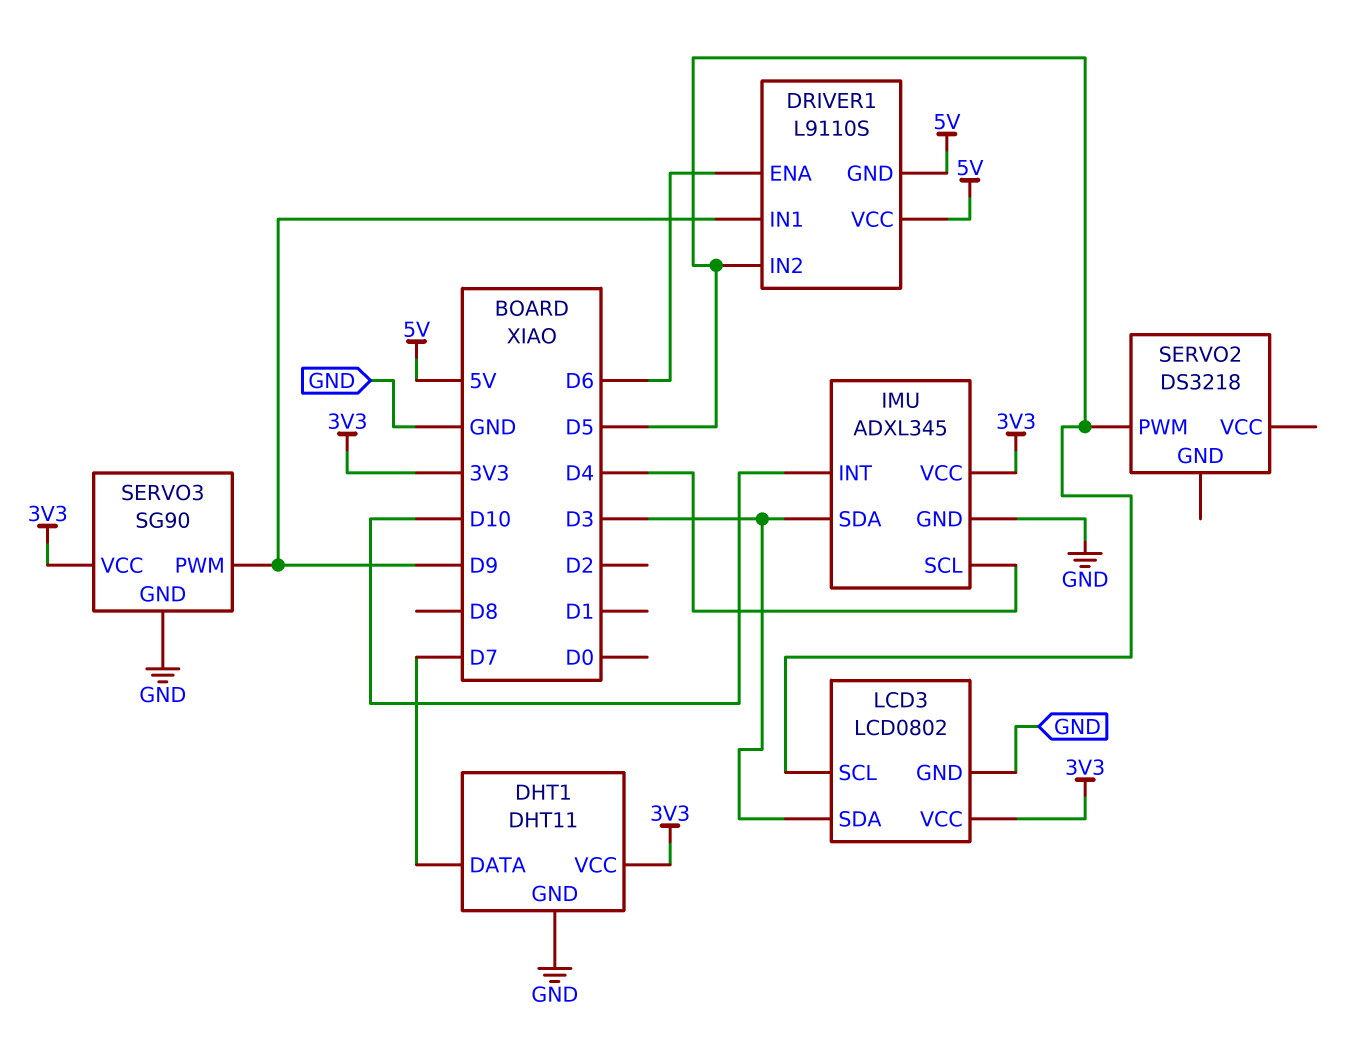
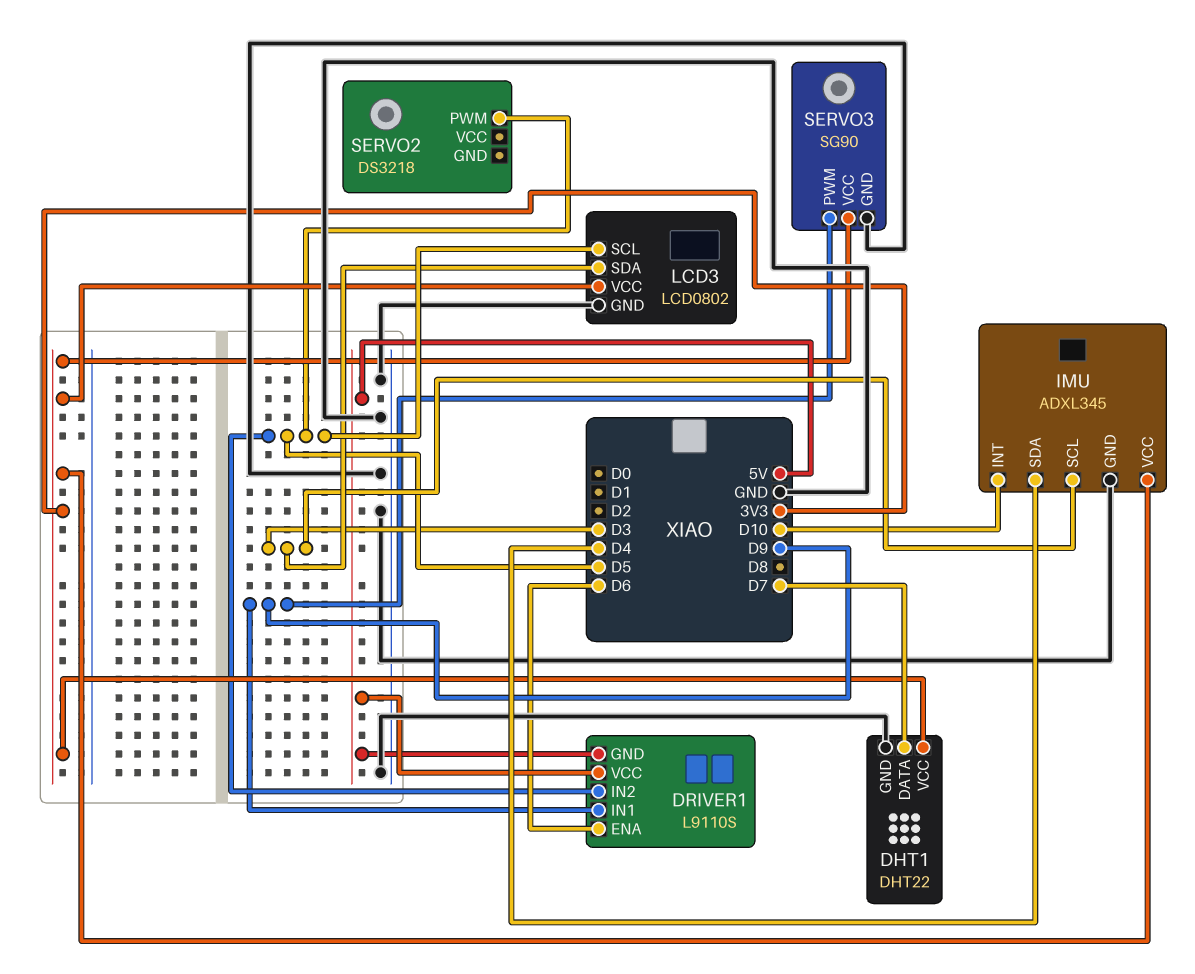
DHT1: DHT11 -> DHT22
IMU pin SCL: D4 -> D3
IMU pin SDA: D3 -> D4

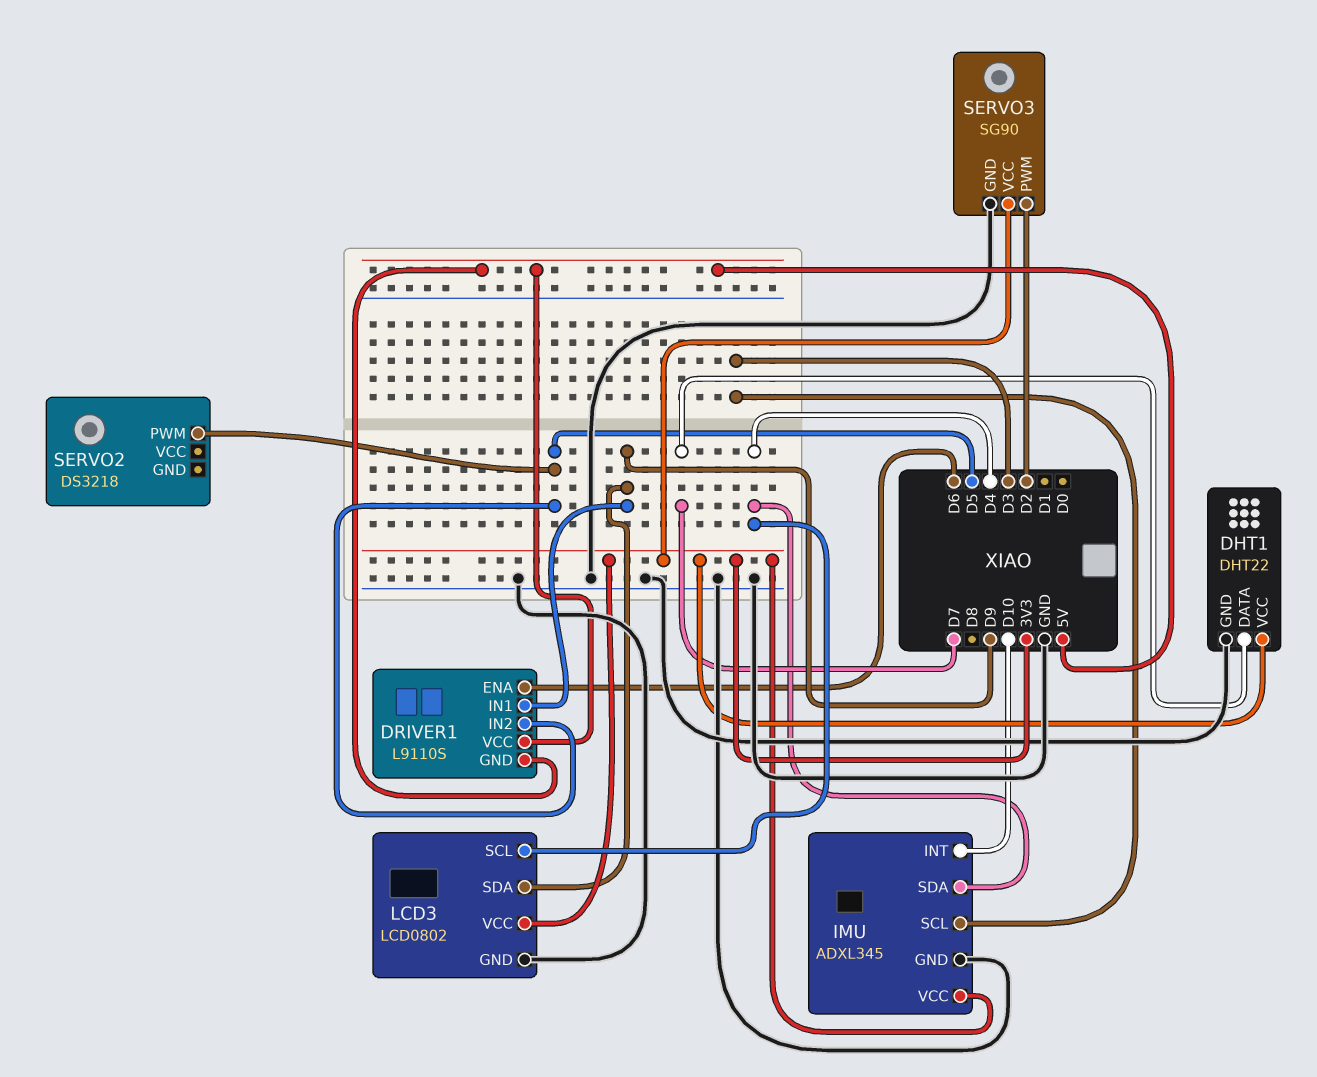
LCD3 pin SCL: D5 -> D4
LCD3 pin SDA: D3 -> D9
SERVO3 pin PWM: D9 -> D2

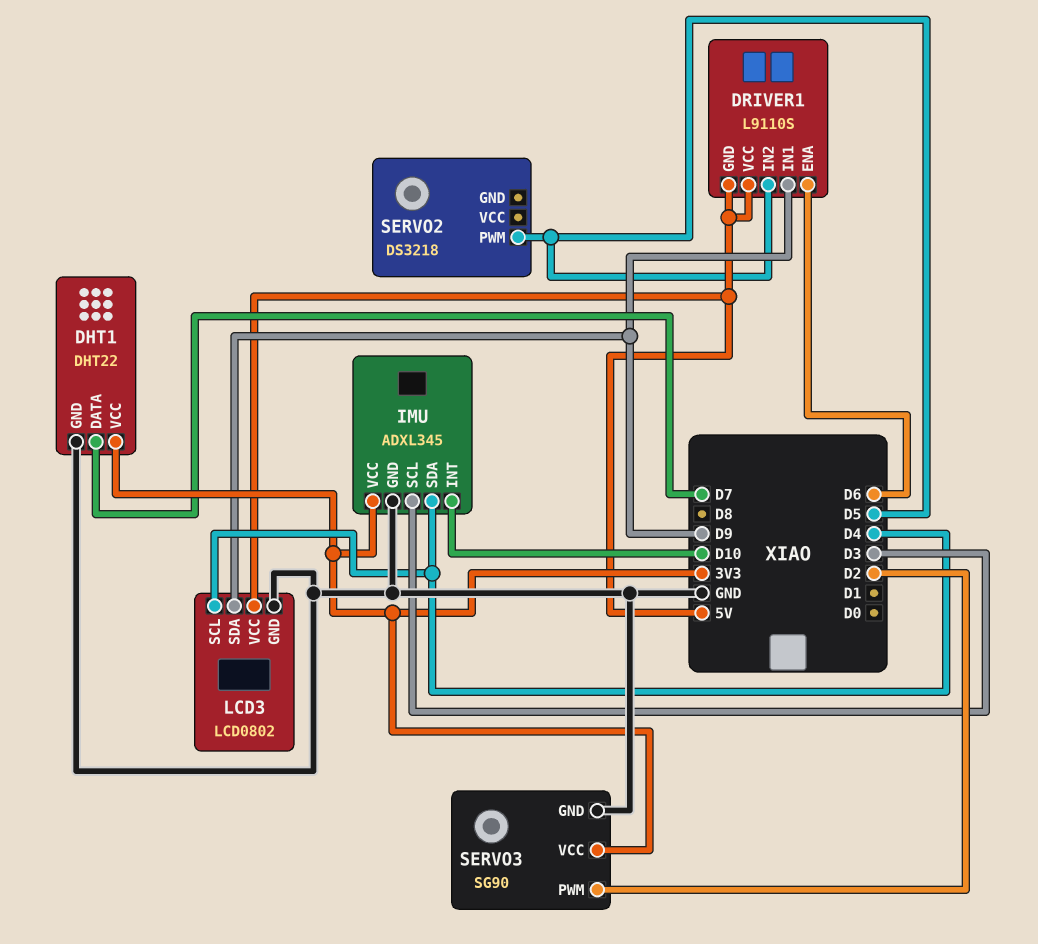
LCD3 pin VCC: 3V3 -> 5V

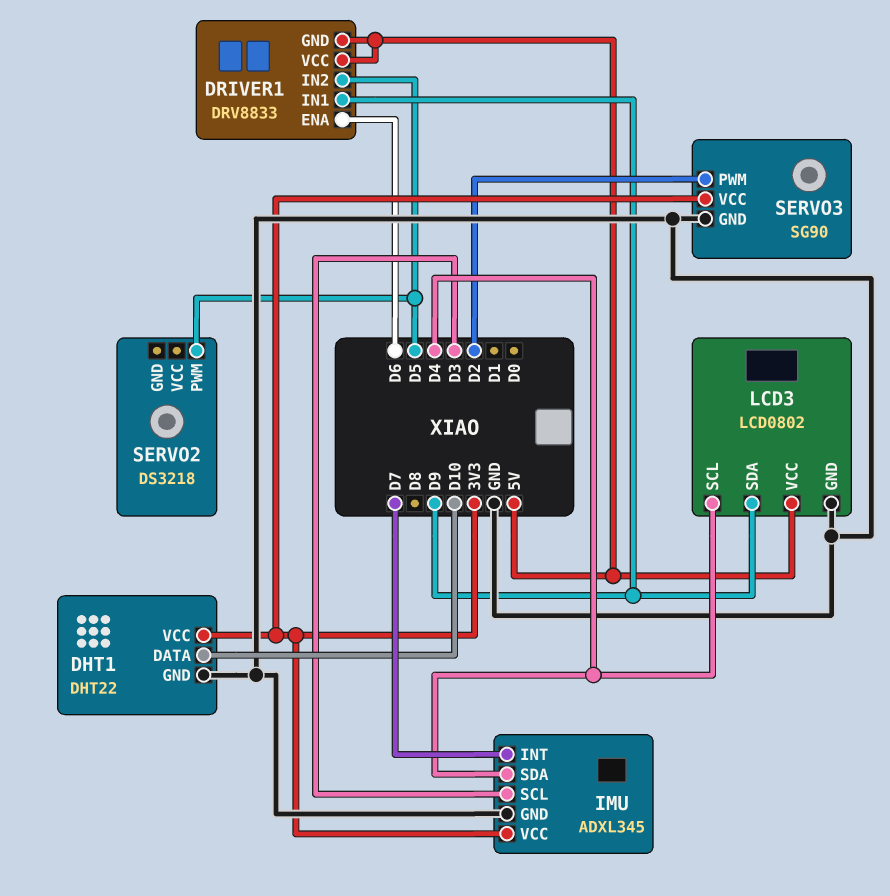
DHT1 pin DATA: D7 -> D10
DRIVER1: L9110S -> DRV8833
IMU pin INT: D10 -> D7

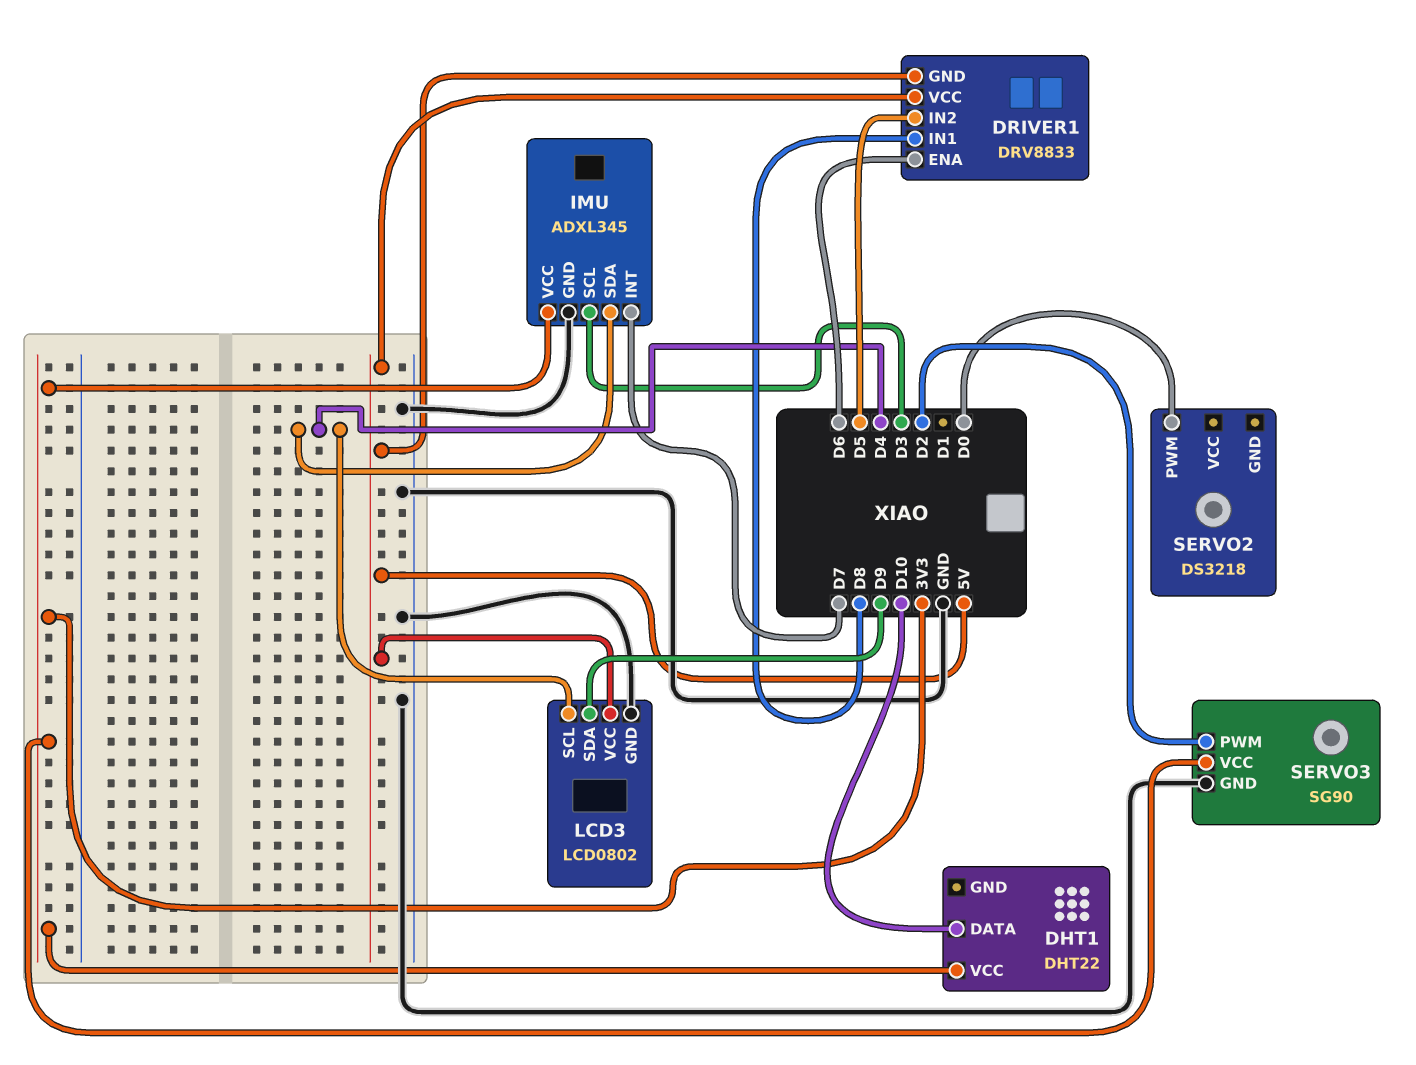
DHT1 pin GND: GND -> none
DRIVER1 pin IN1: D9 -> D8
SERVO2 pin PWM: D5 -> D0

